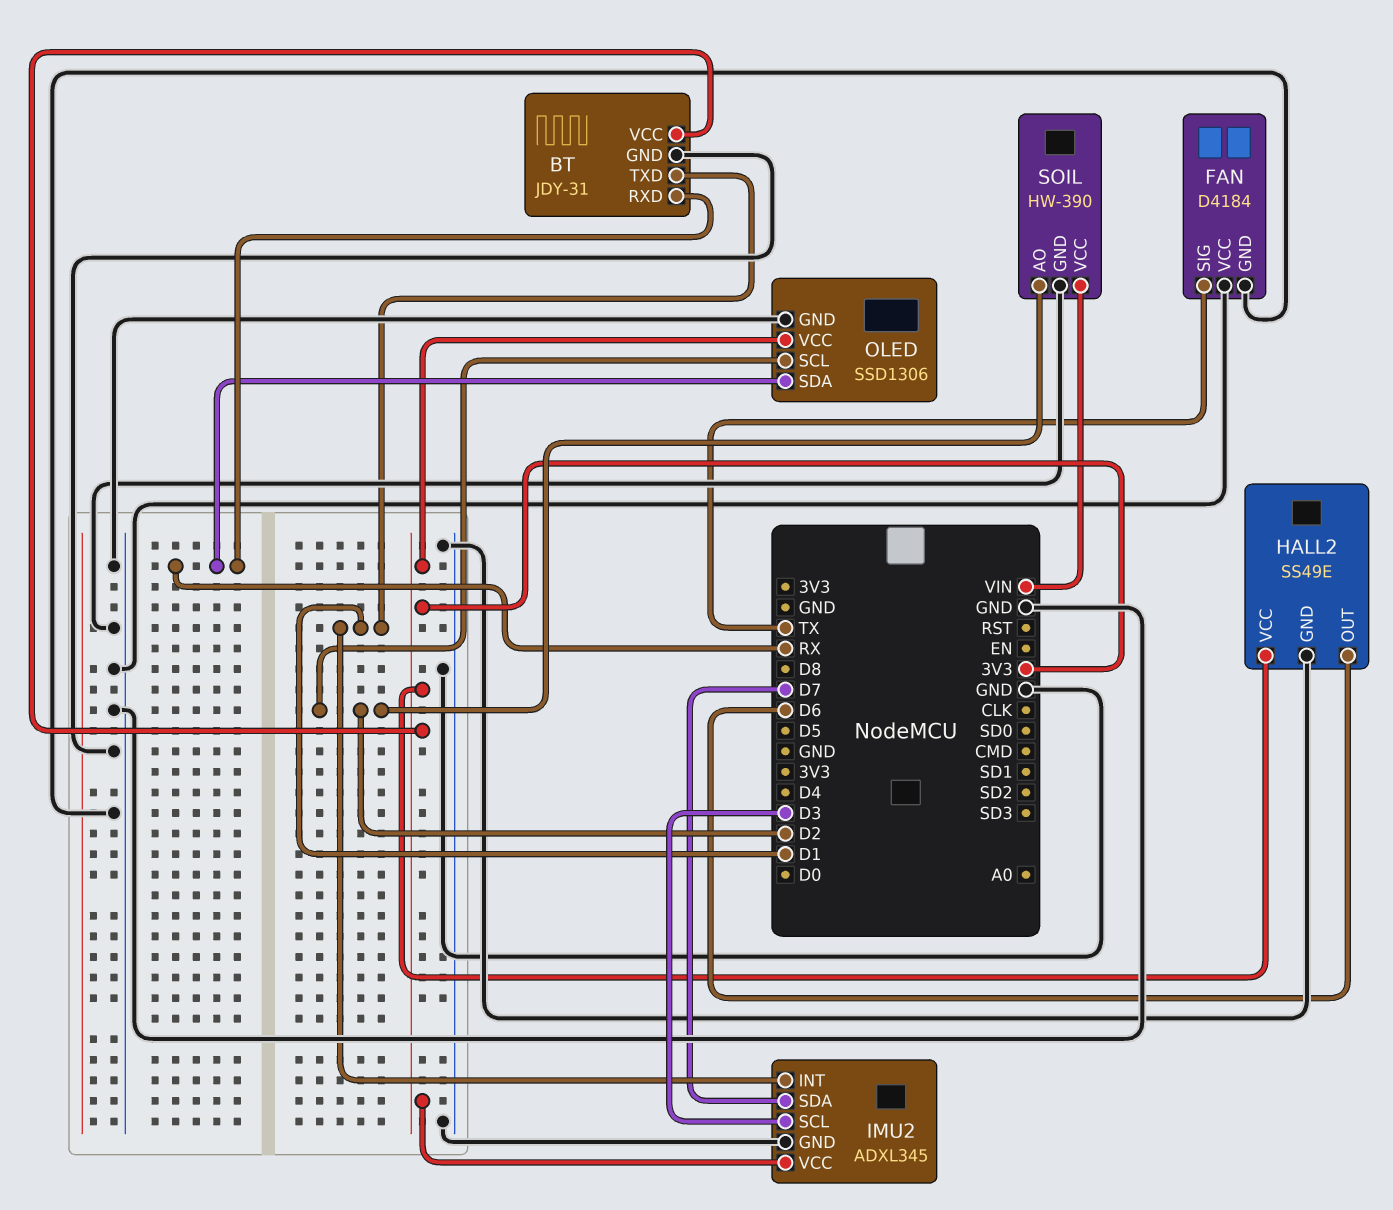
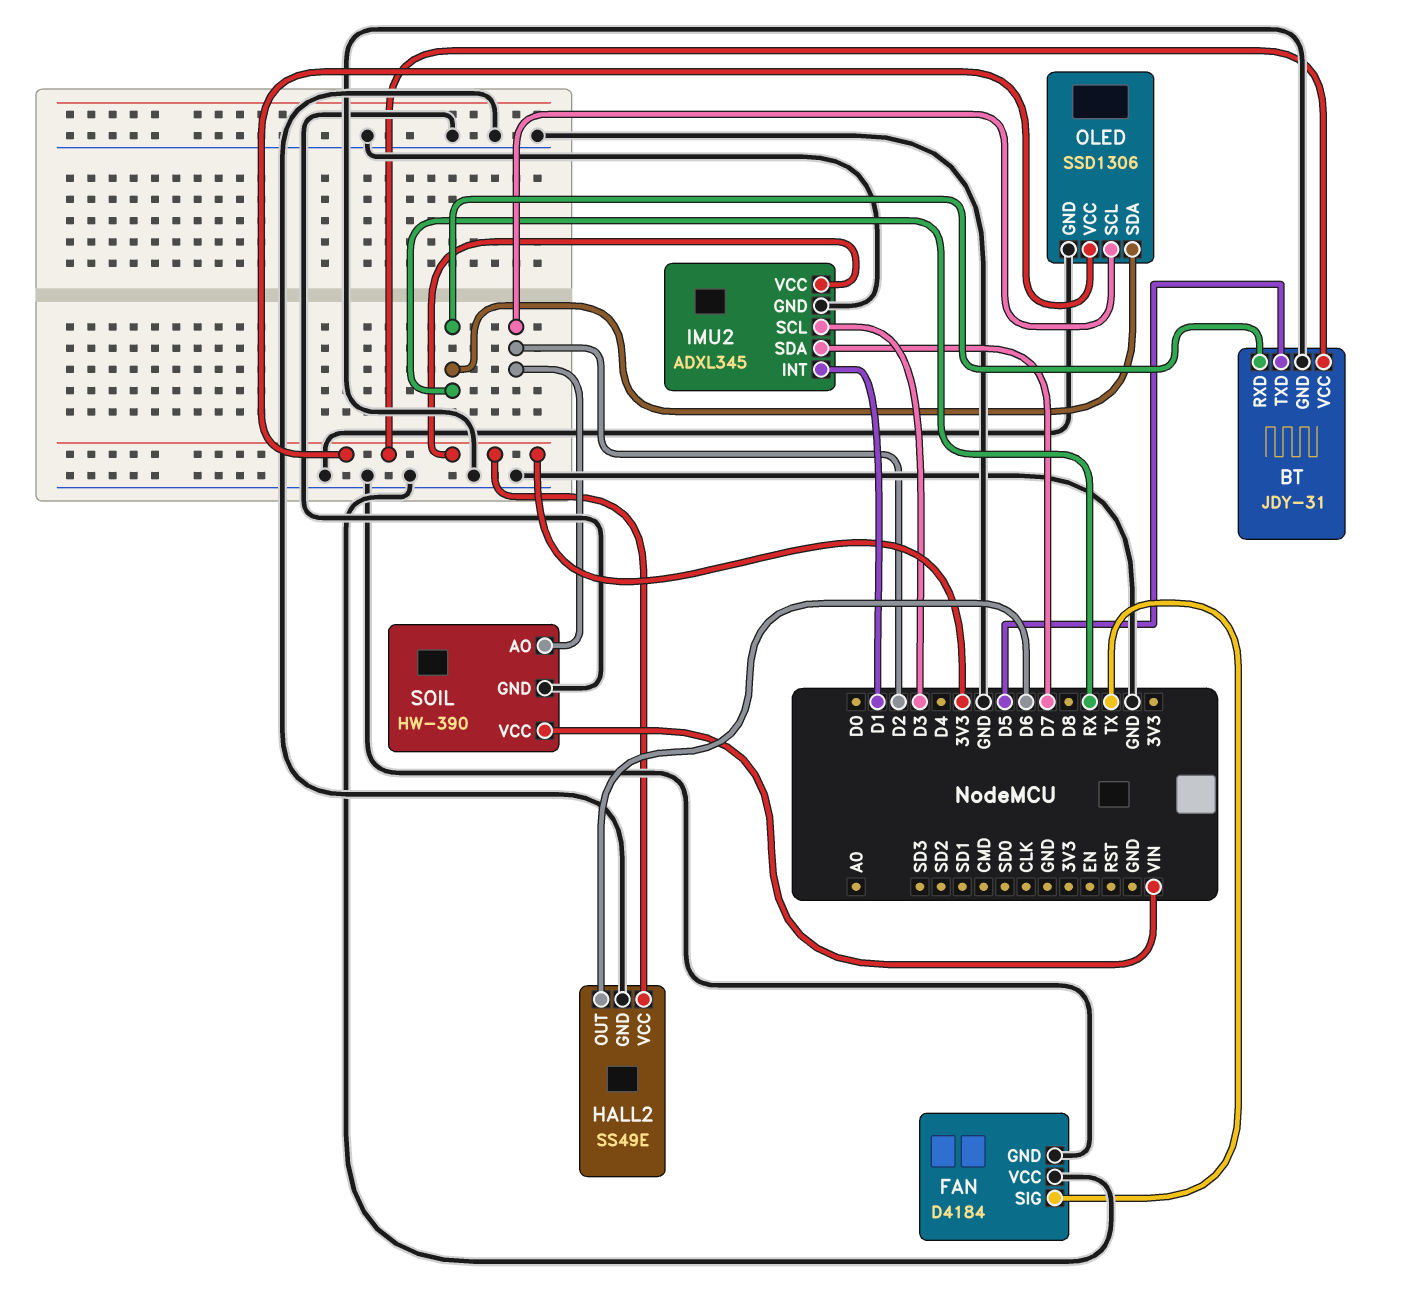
BT pin TXD: D1 -> D5

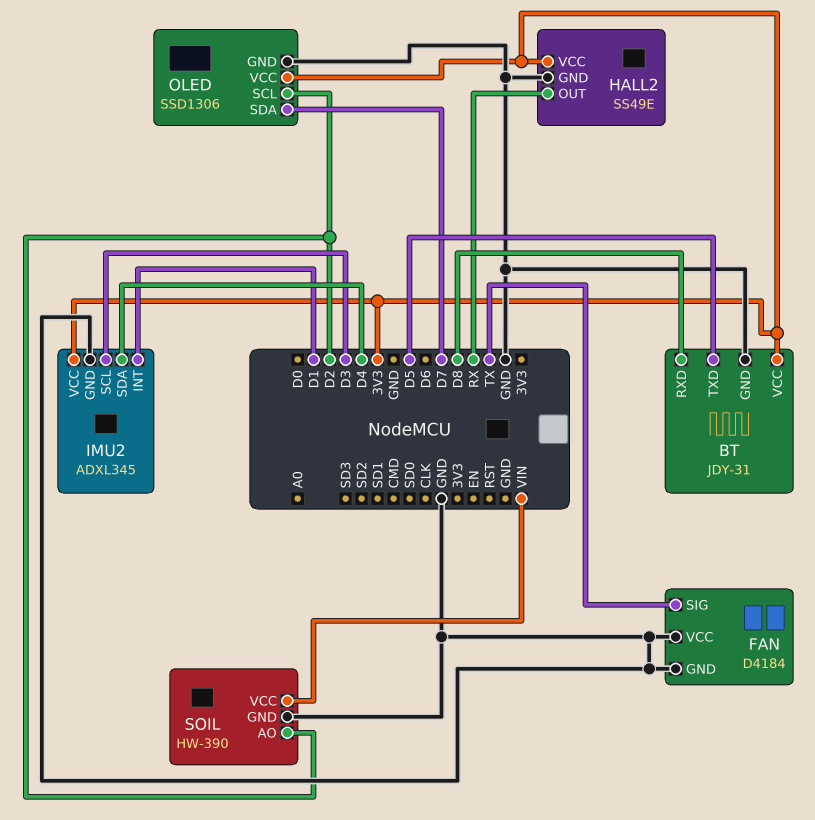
BT pin RXD: RX -> D8
HALL2 pin OUT: D6 -> RX
IMU2 pin SDA: D7 -> D4
OLED pin SDA: RX -> D7

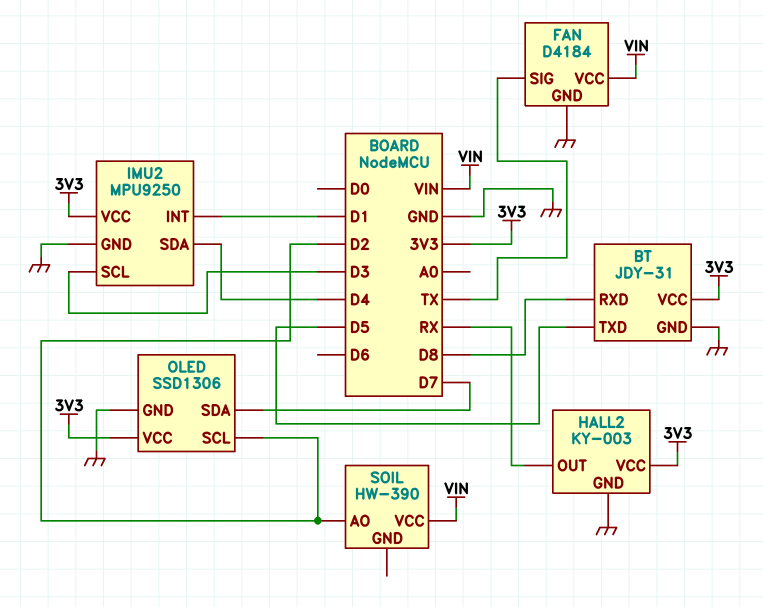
FAN pin VCC: GND -> VIN
HALL2: SS49E -> KY-003
IMU2: ADXL345 -> MPU9250
SOIL pin GND: GND -> none

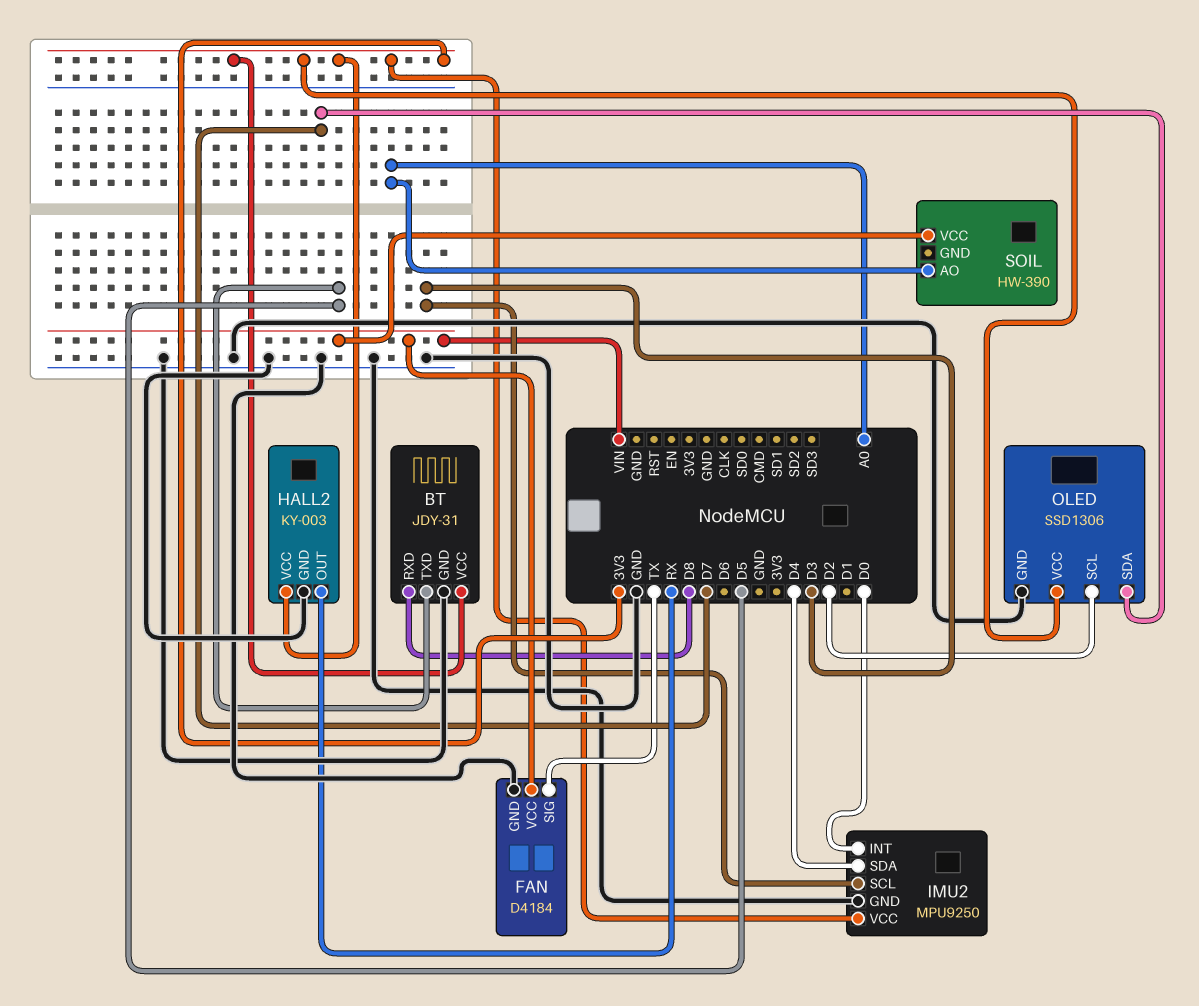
IMU2 pin INT: D1 -> D0
SOIL pin AO: D2 -> A0

